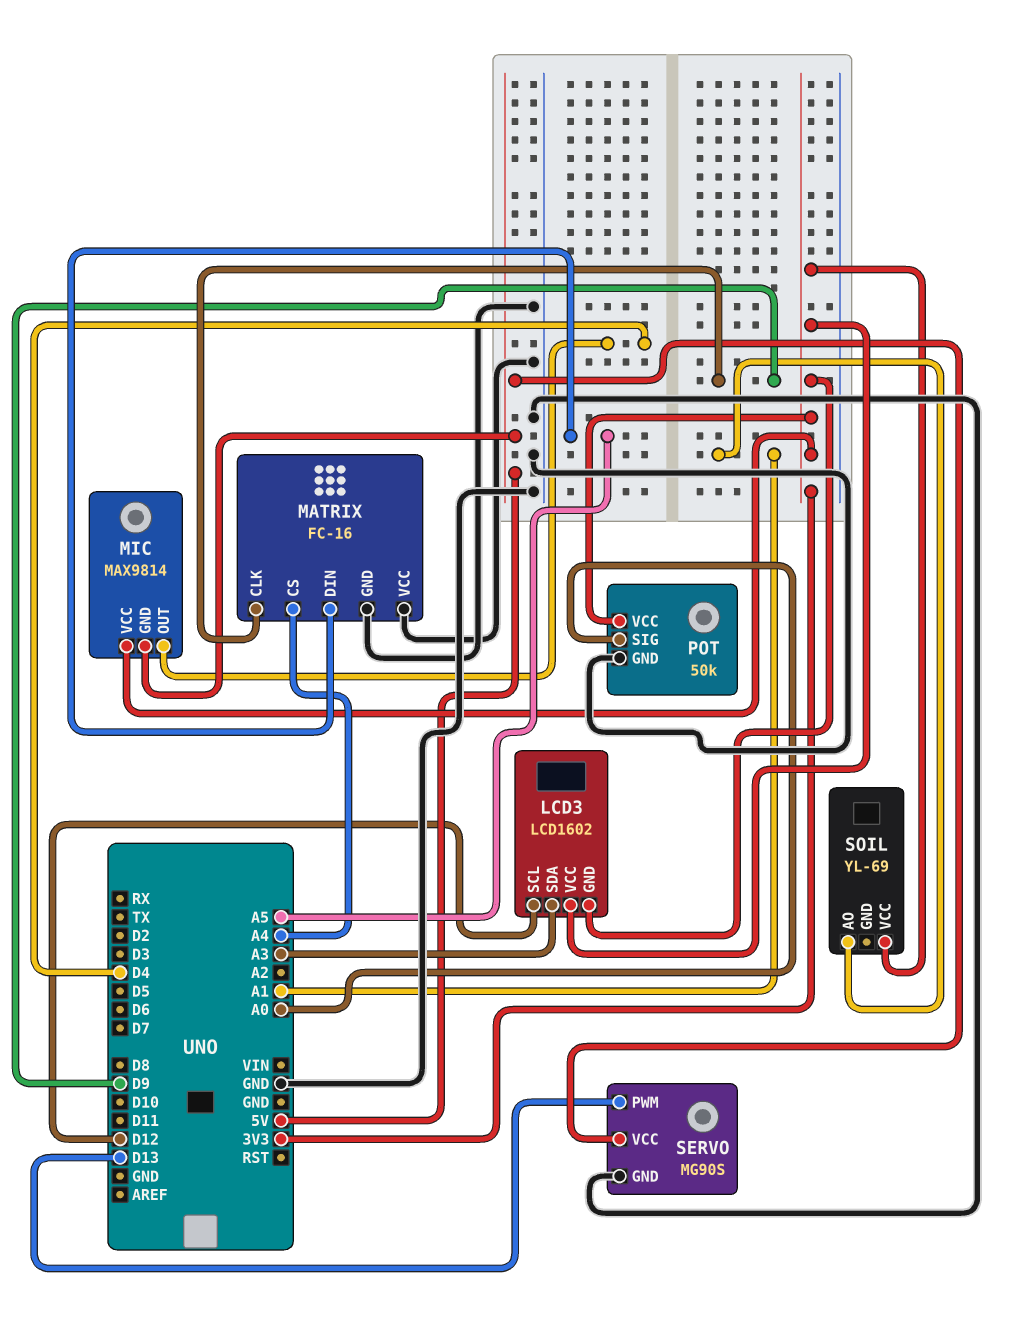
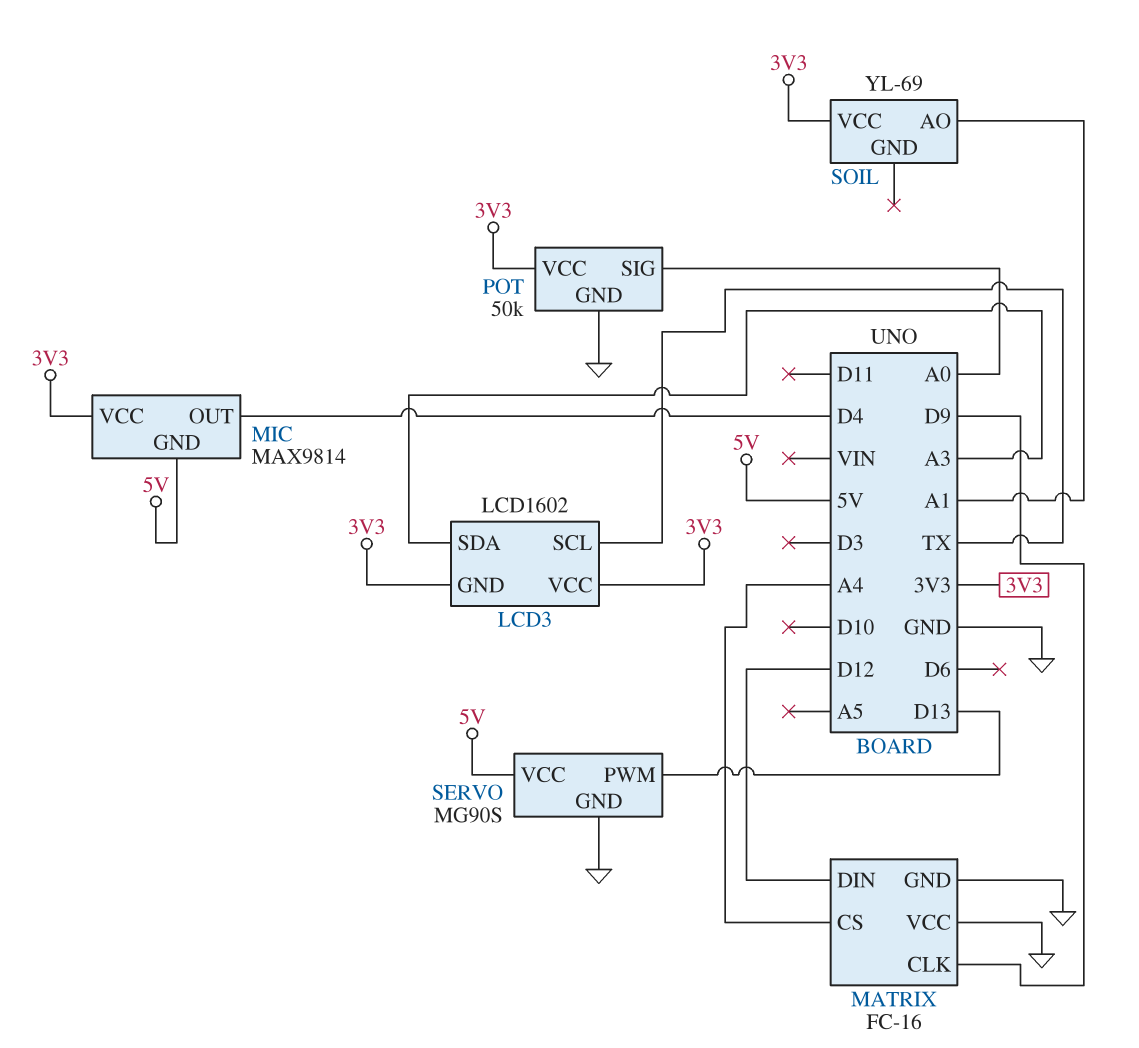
LCD3 pin SCL: D12 -> TX
MATRIX pin DIN: A5 -> D12

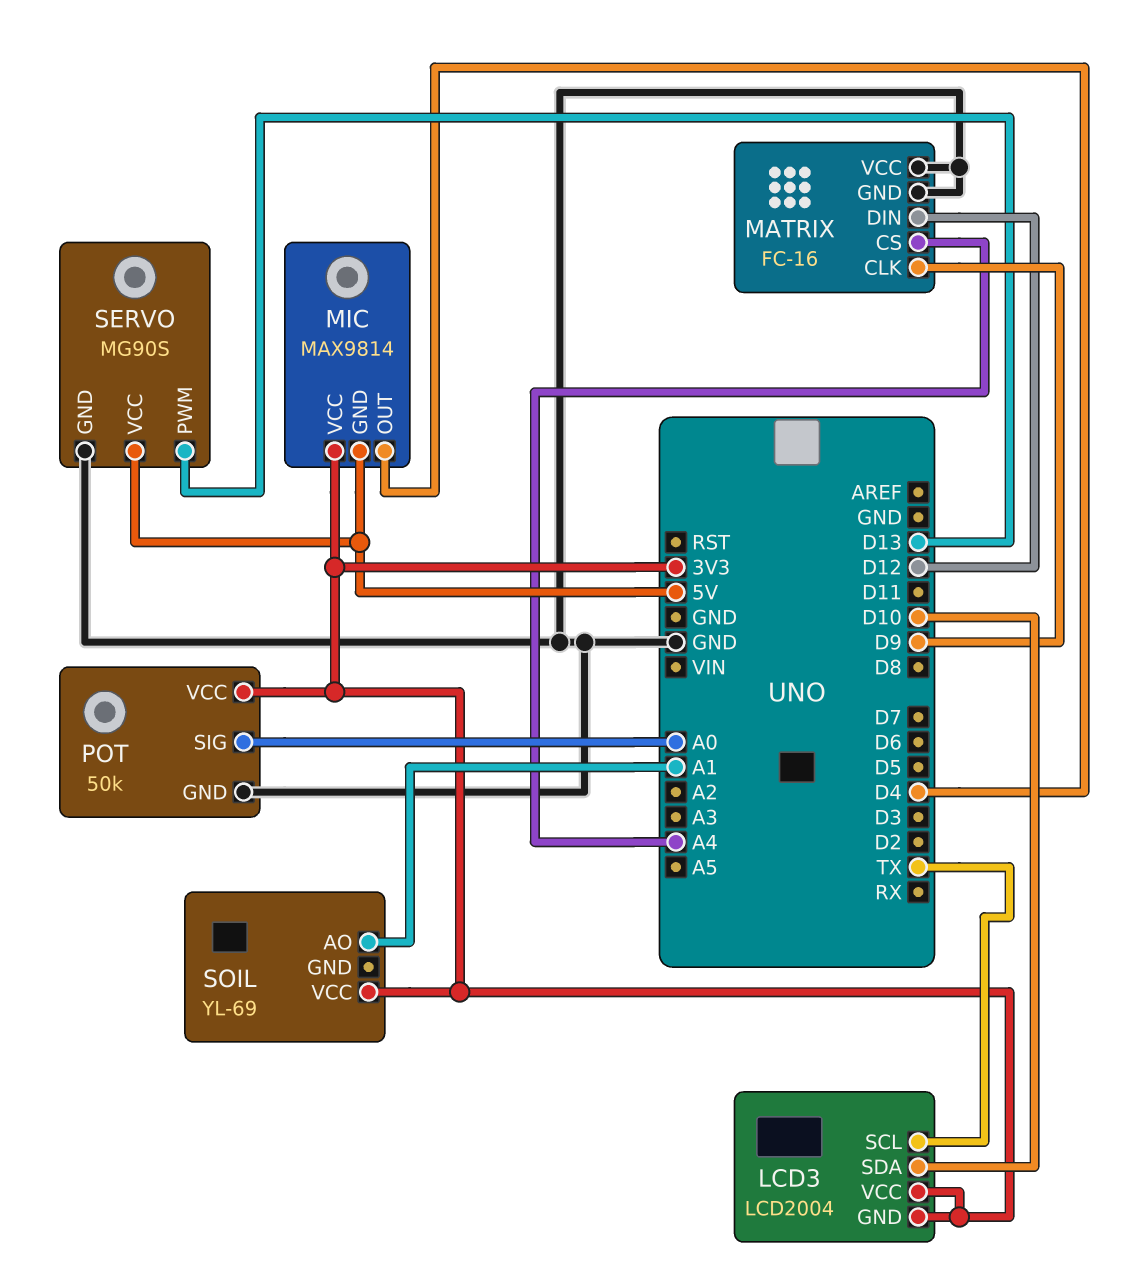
LCD3: LCD1602 -> LCD2004
LCD3 pin SDA: A3 -> D10

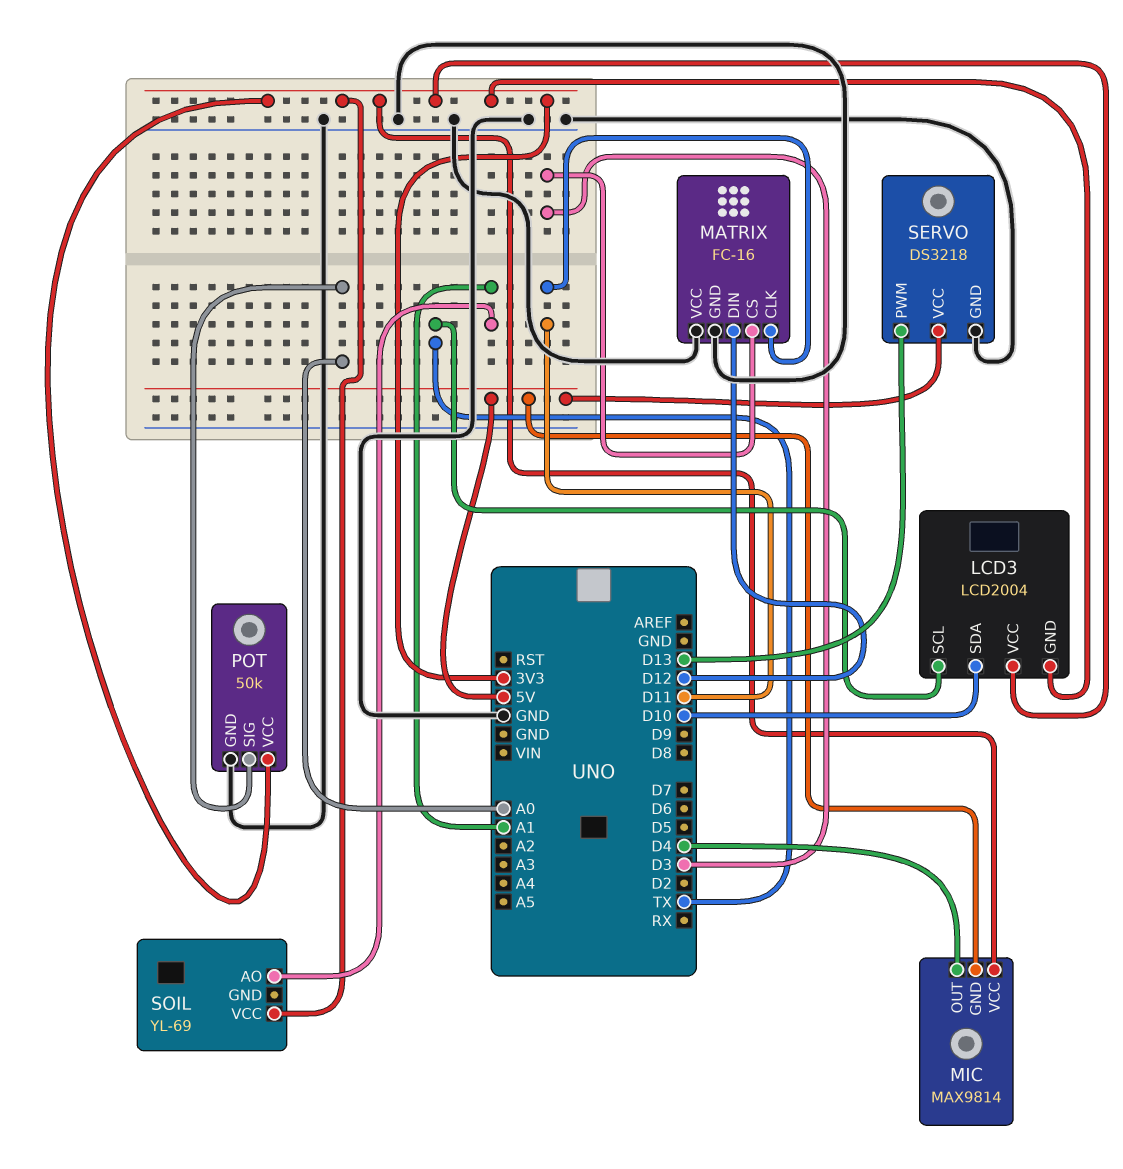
MATRIX pin CLK: D9 -> D11
MATRIX pin CS: A4 -> D3
SERVO: MG90S -> DS3218

